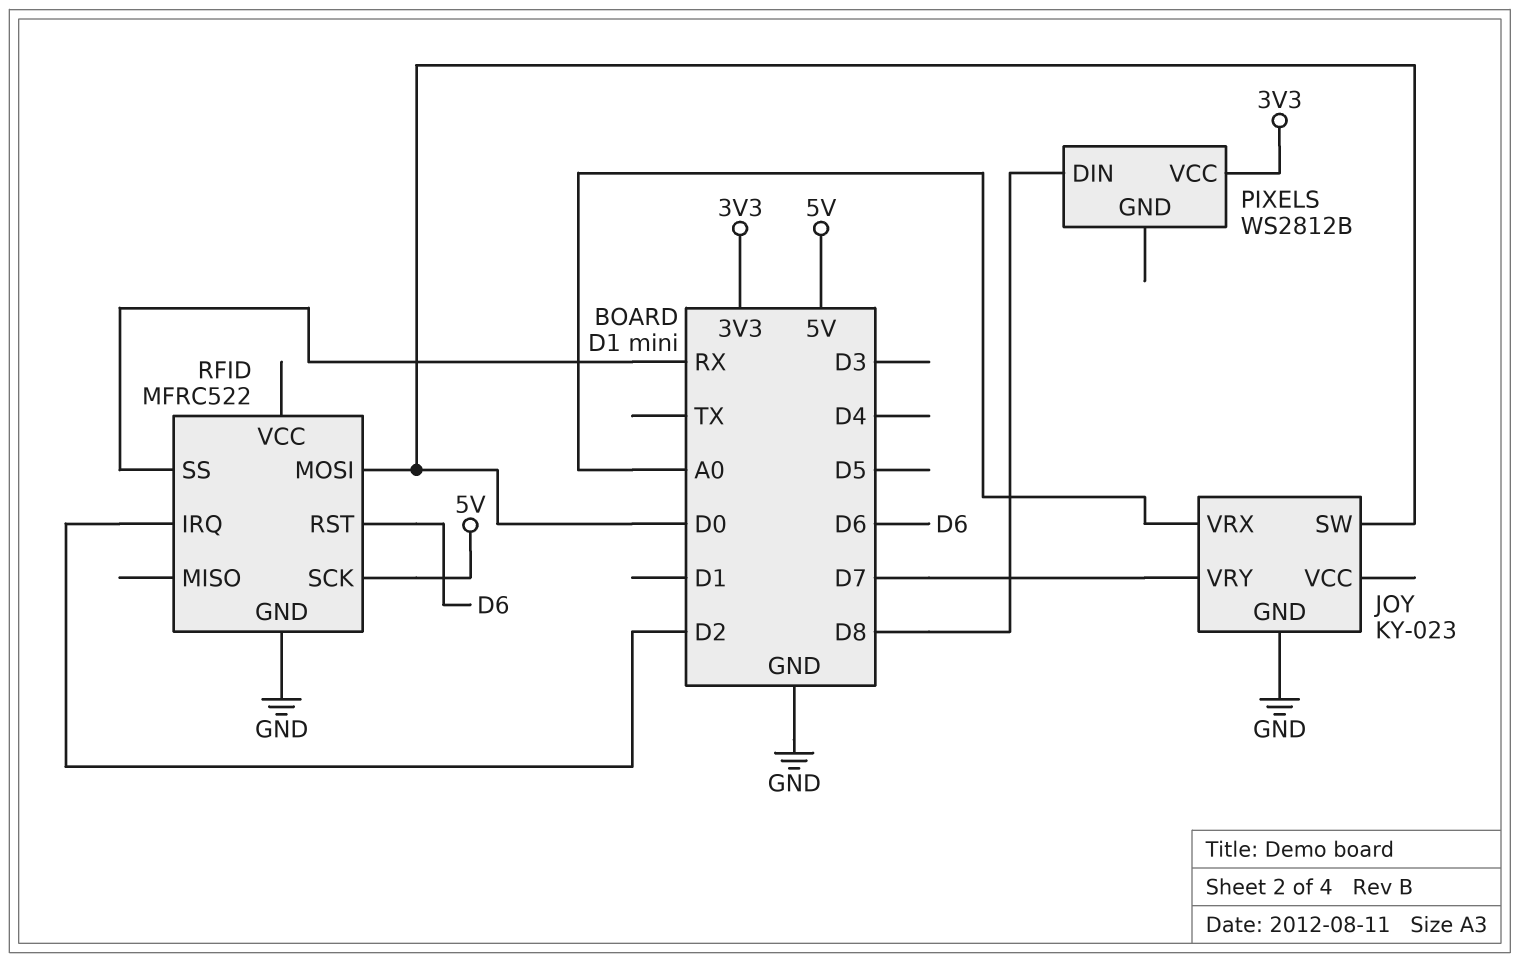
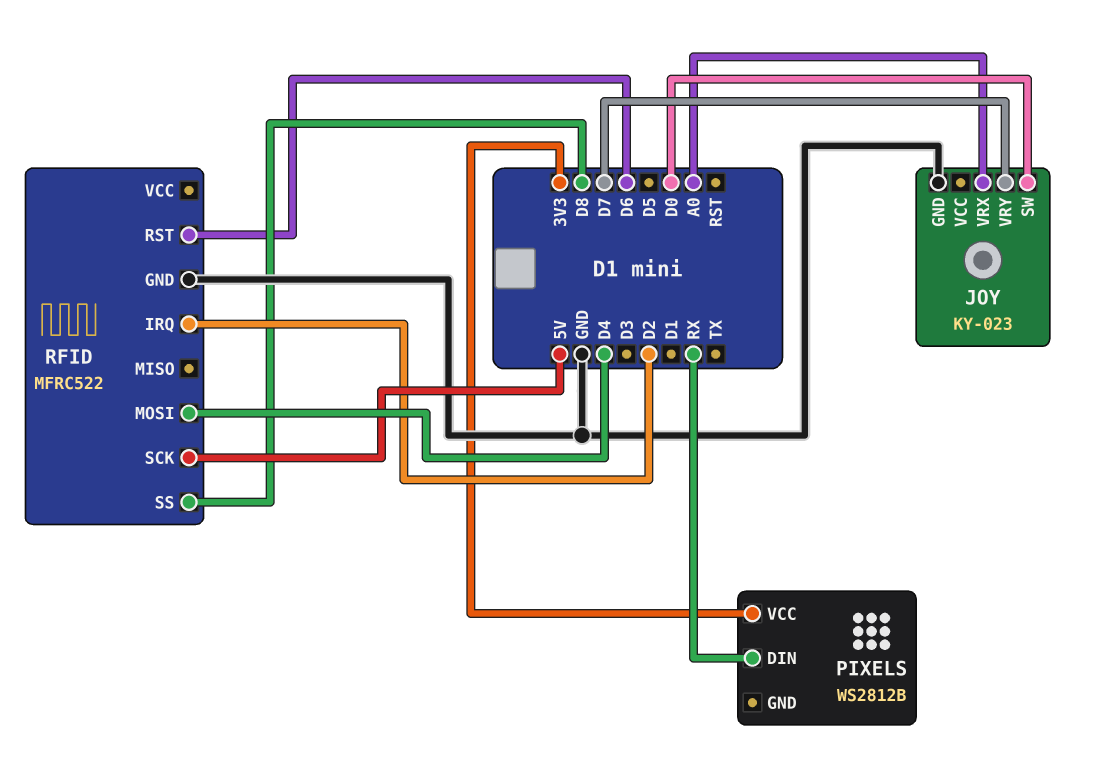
PIXELS pin DIN: D8 -> RX
RFID pin MOSI: D0 -> D4
RFID pin SS: RX -> D8

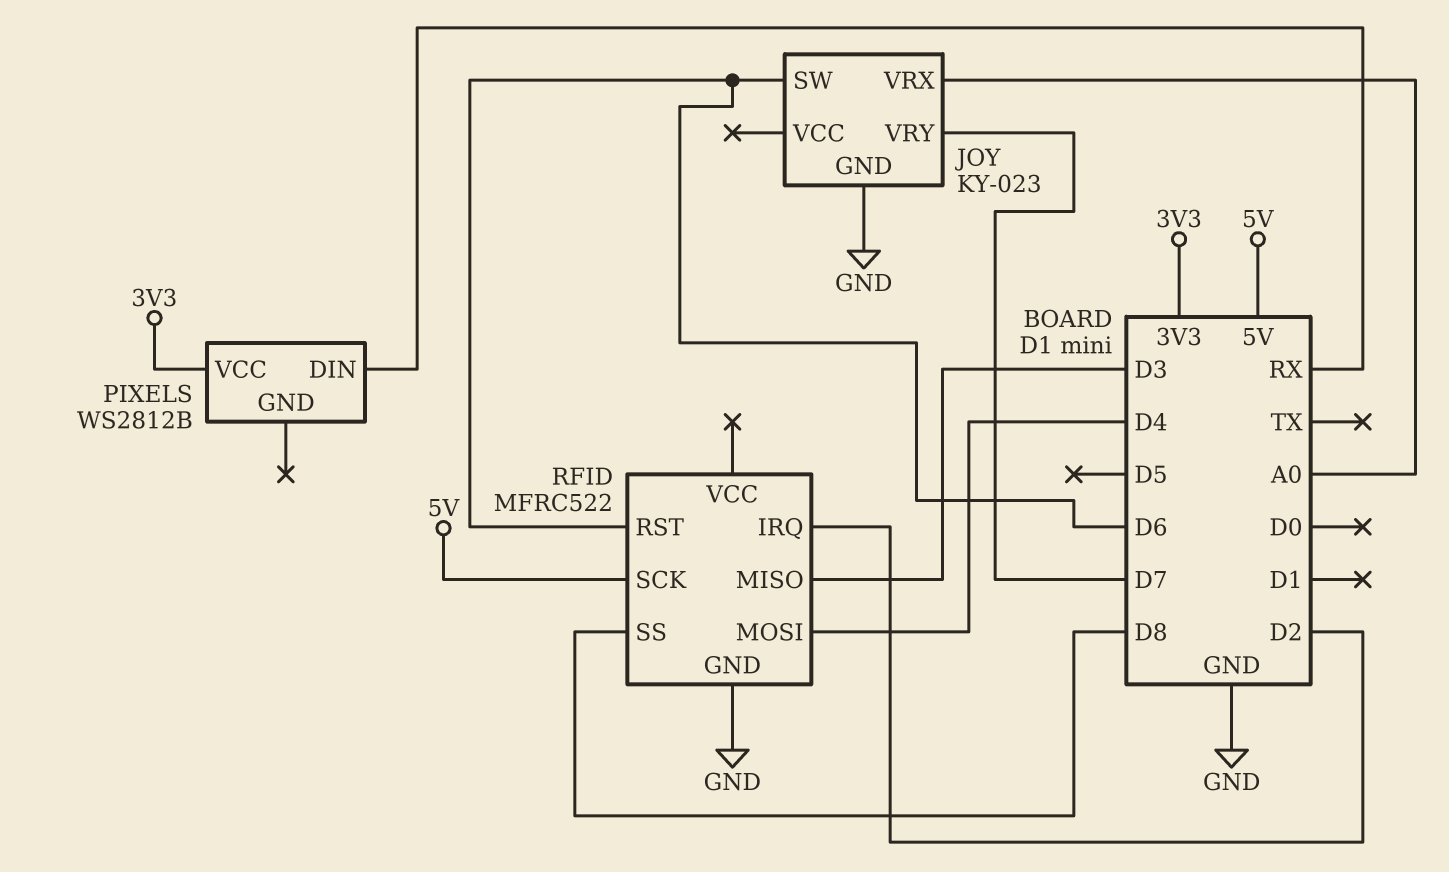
JOY pin SW: D0 -> D6
RFID pin MISO: none -> D3

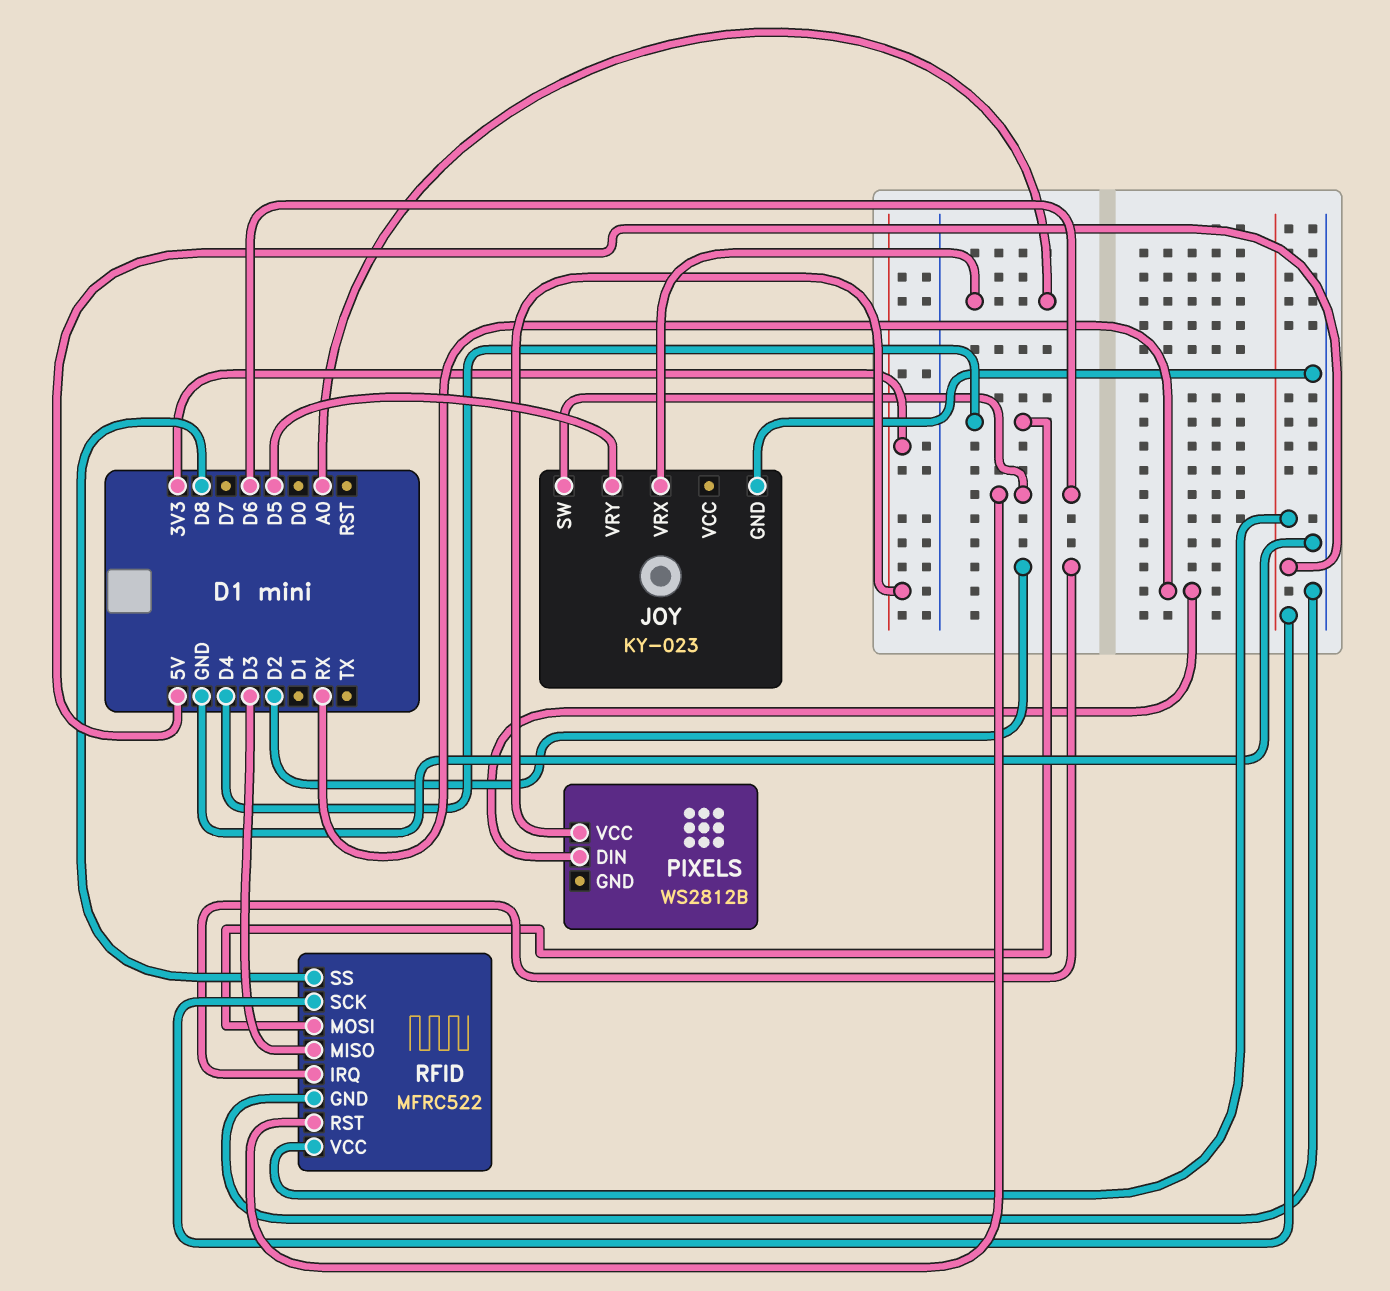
JOY pin VRY: D7 -> D5
RFID pin VCC: none -> 5V

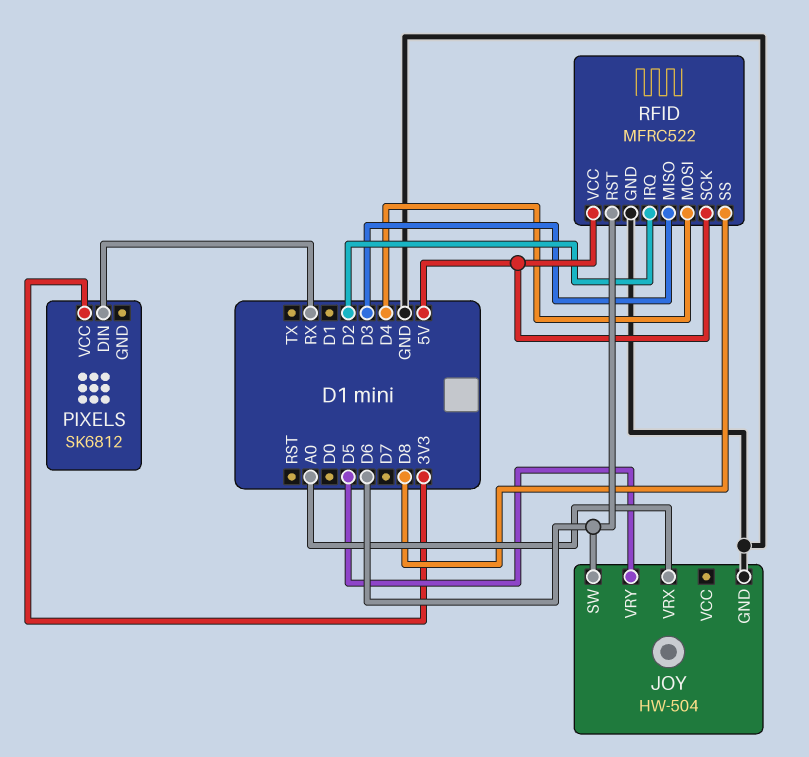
JOY: KY-023 -> HW-504
PIXELS: WS2812B -> SK6812

